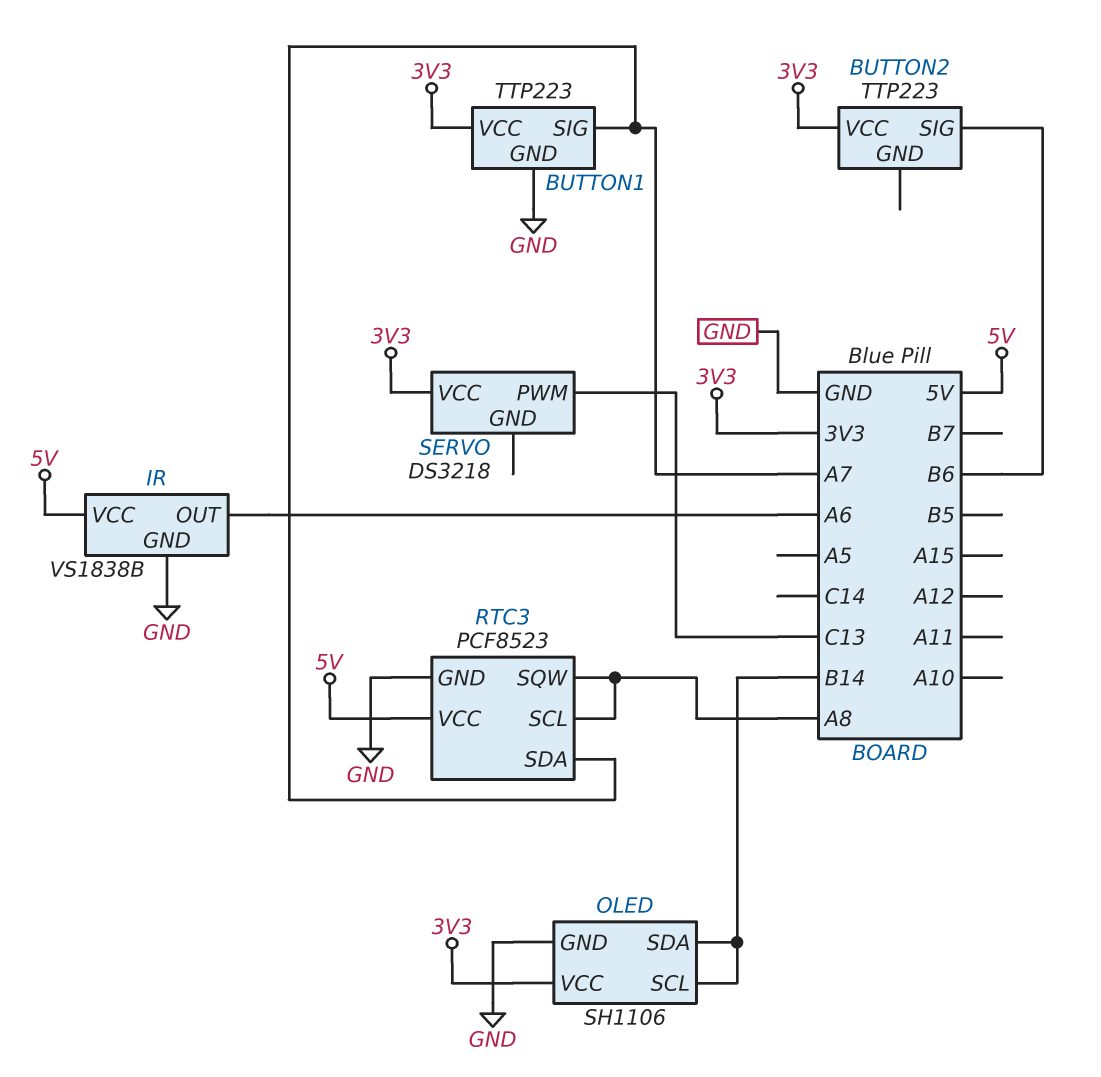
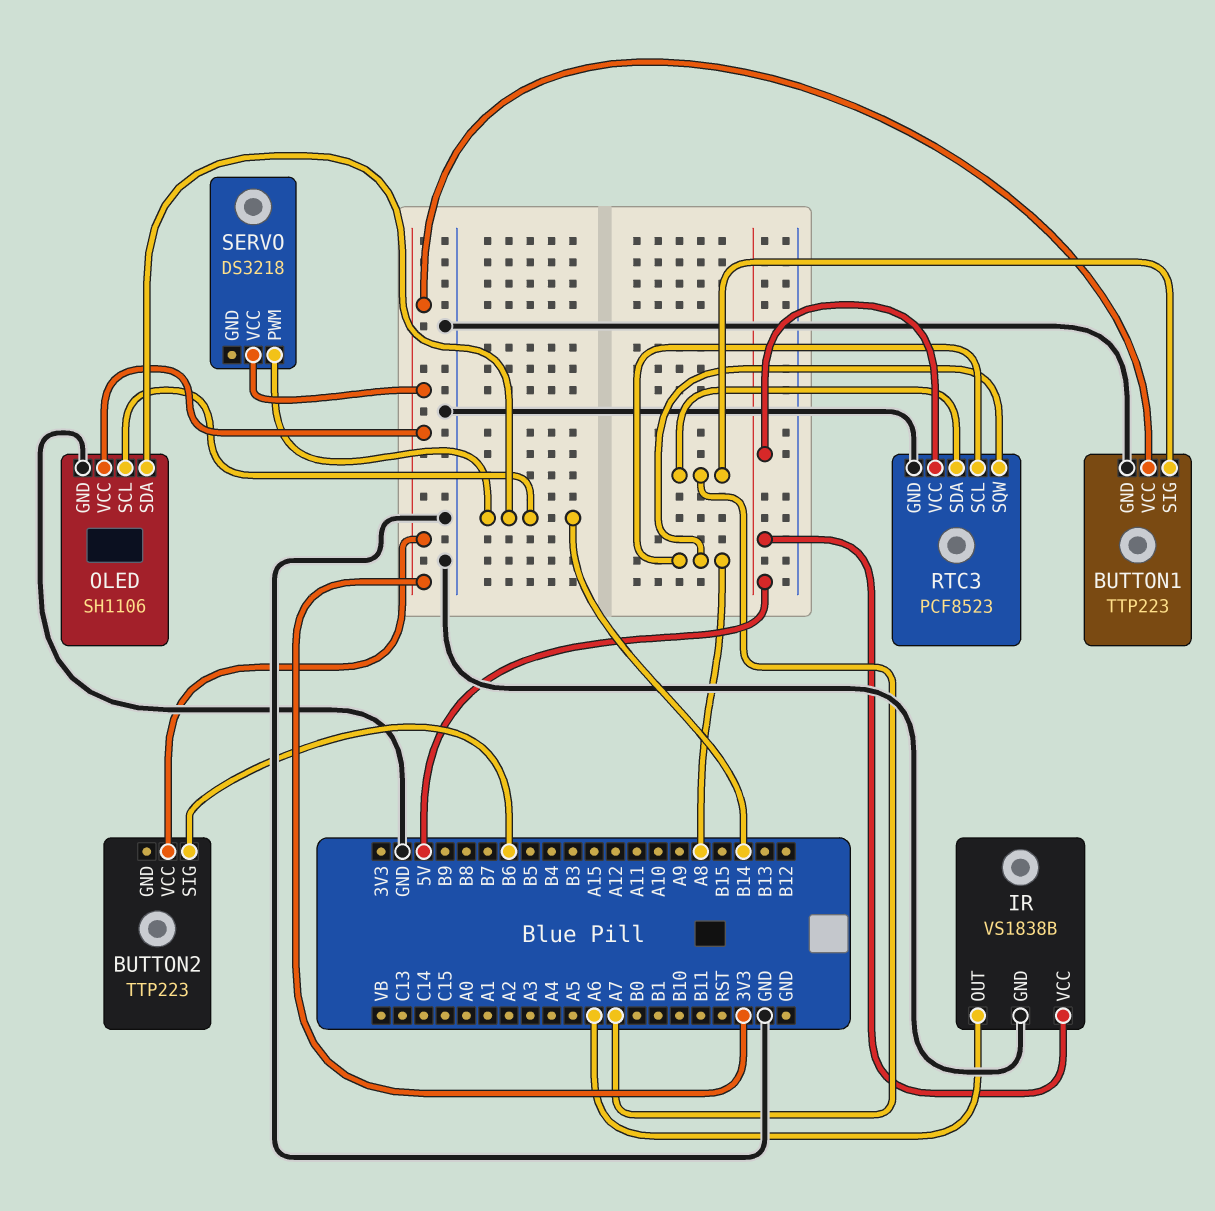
SERVO pin PWM: C13 -> B14

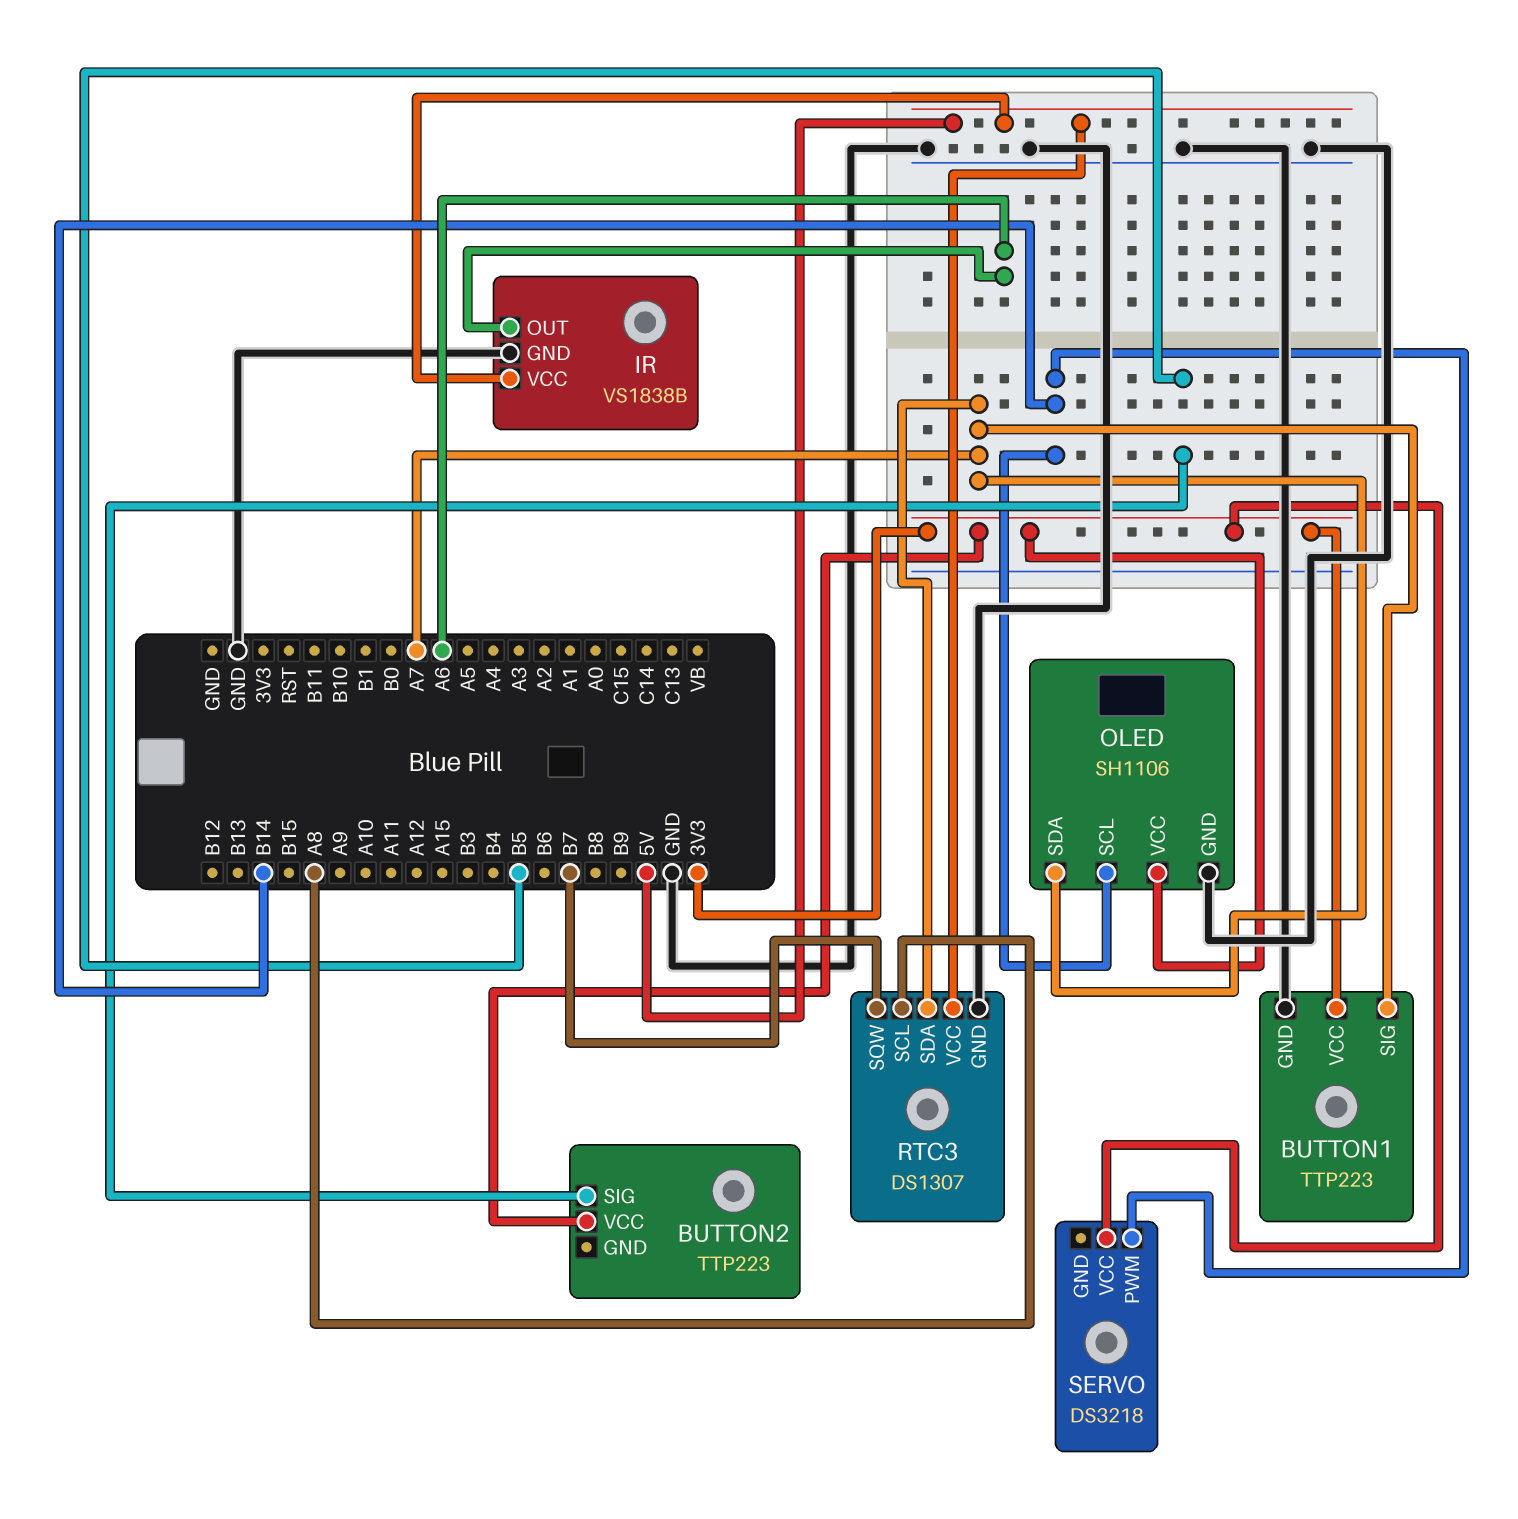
BUTTON2 pin SIG: B6 -> B5
OLED pin SDA: B14 -> A7
RTC3: PCF8523 -> DS1307
RTC3 pin SQW: A8 -> B7

